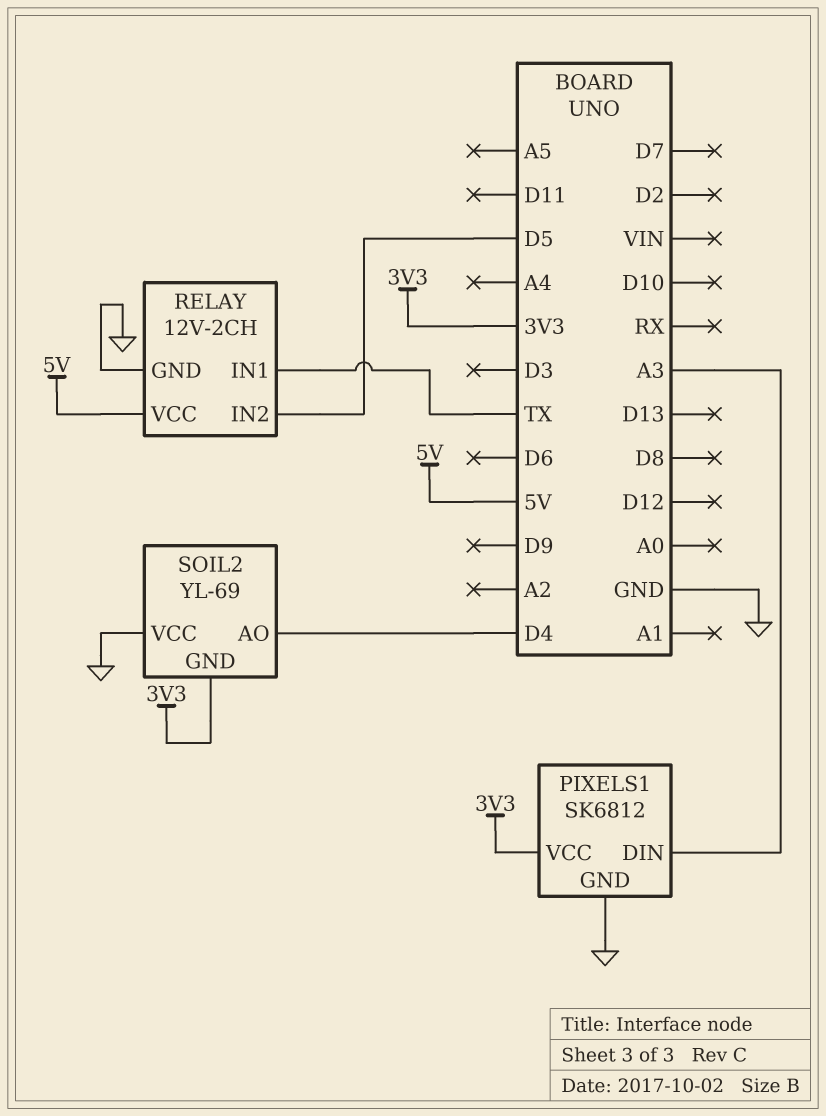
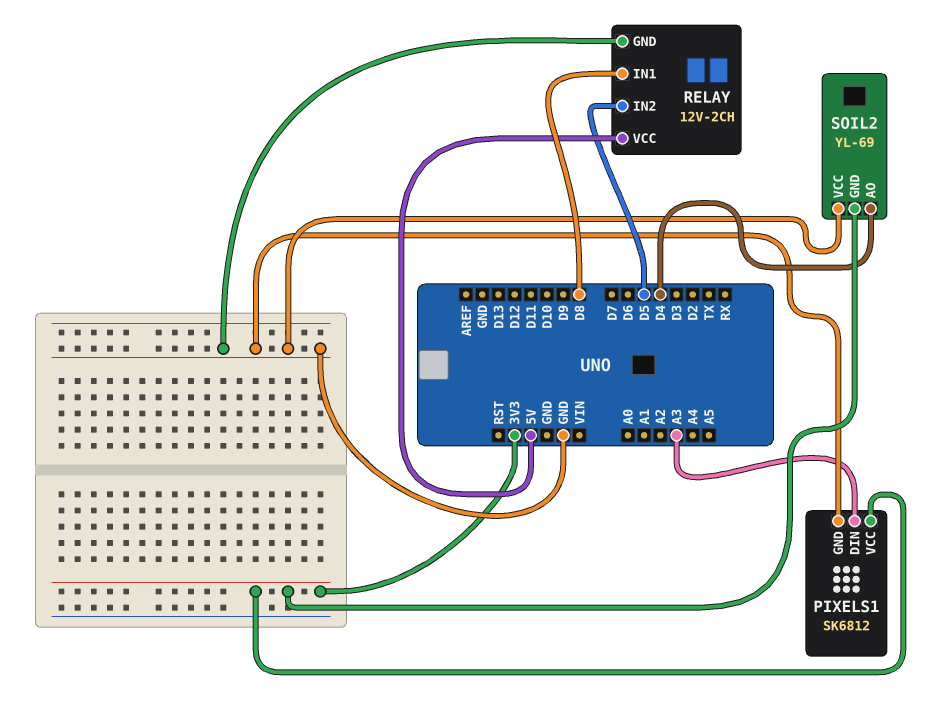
RELAY pin IN1: TX -> D8

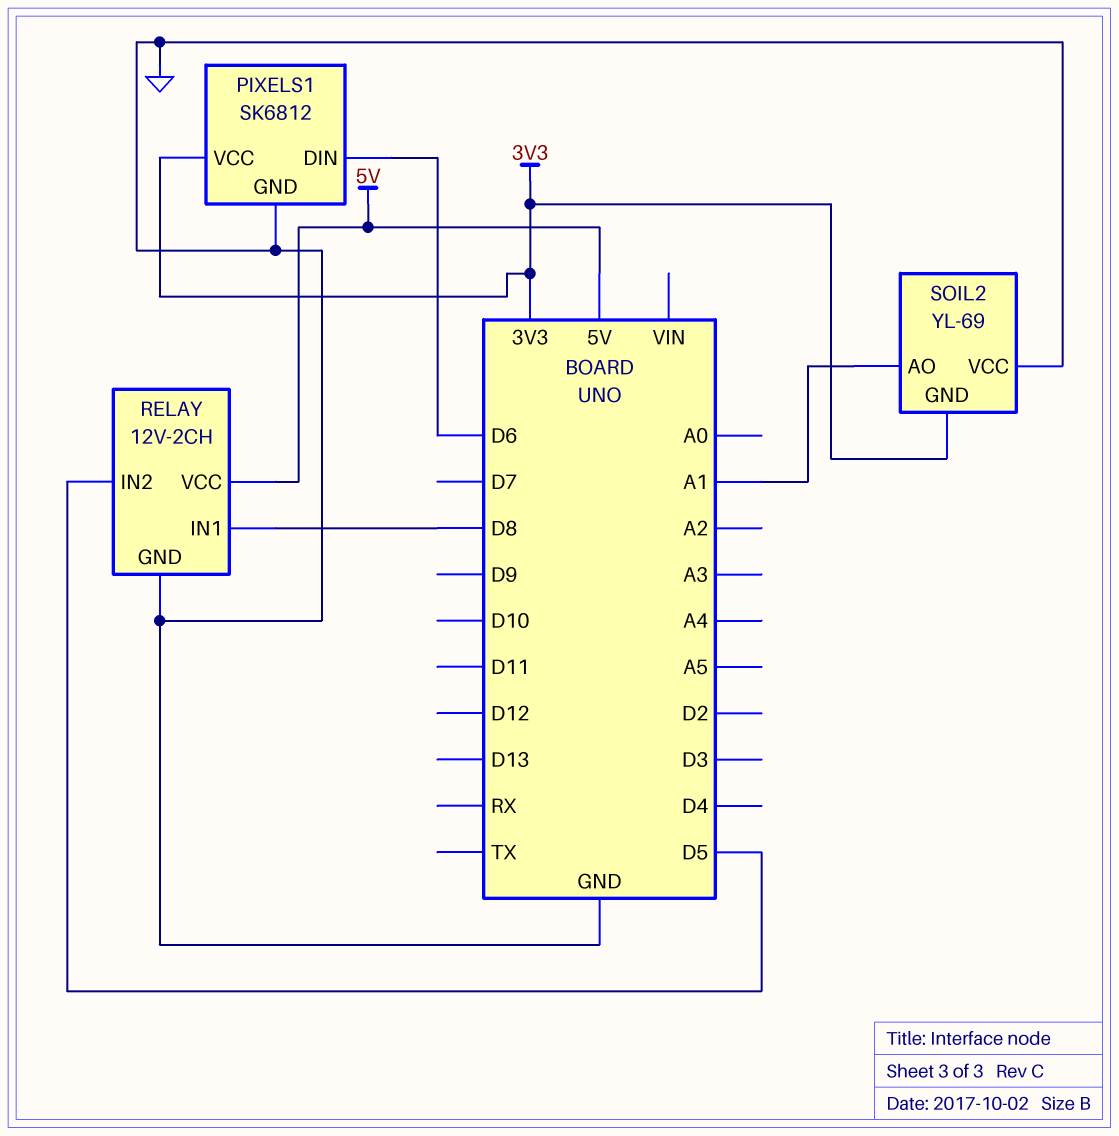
PIXELS1 pin DIN: A3 -> D6
SOIL2 pin AO: D4 -> A1

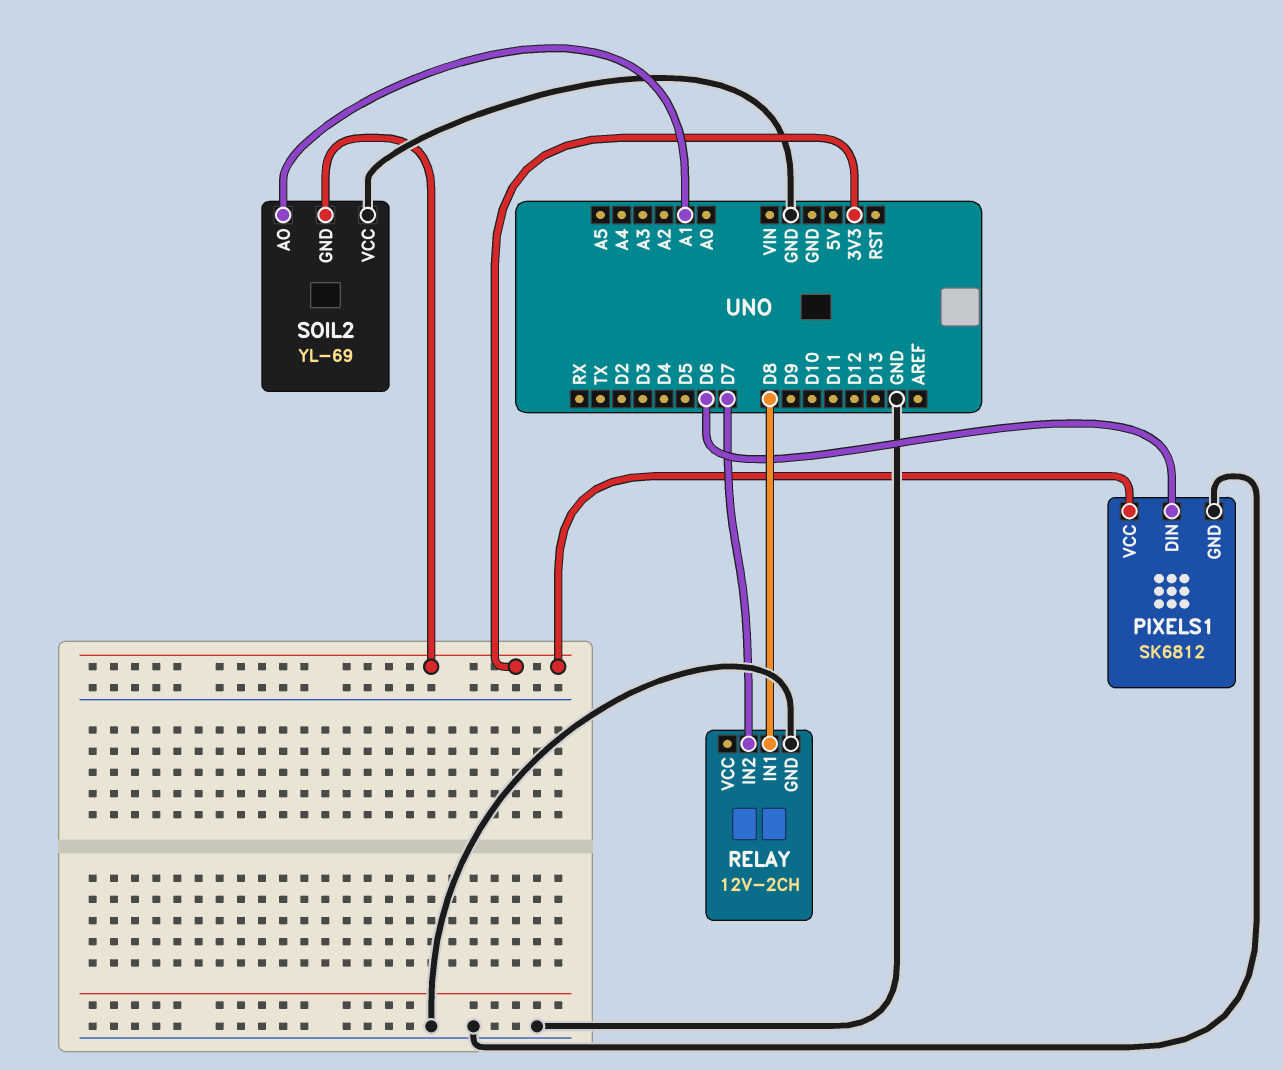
RELAY pin IN2: D5 -> D7
RELAY pin VCC: 5V -> none

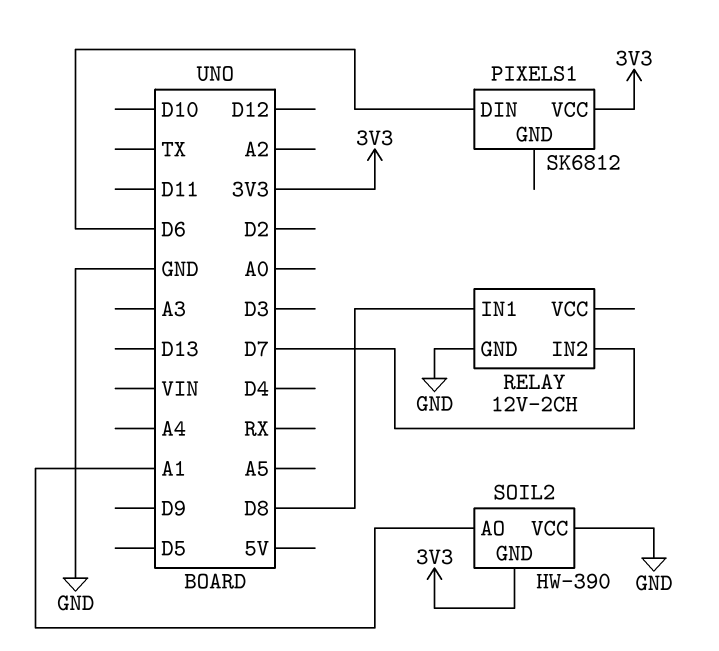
PIXELS1 pin GND: GND -> none
SOIL2: YL-69 -> HW-390

